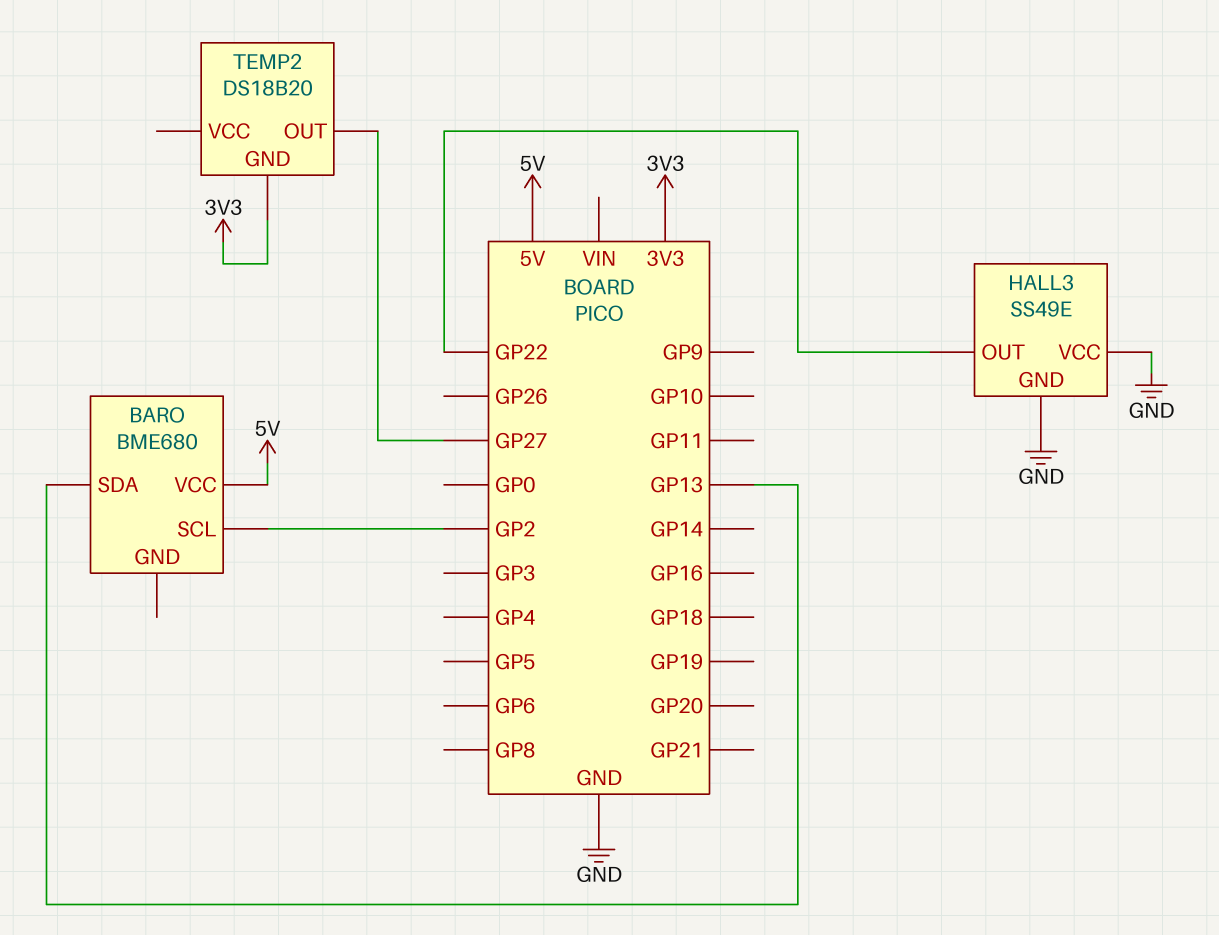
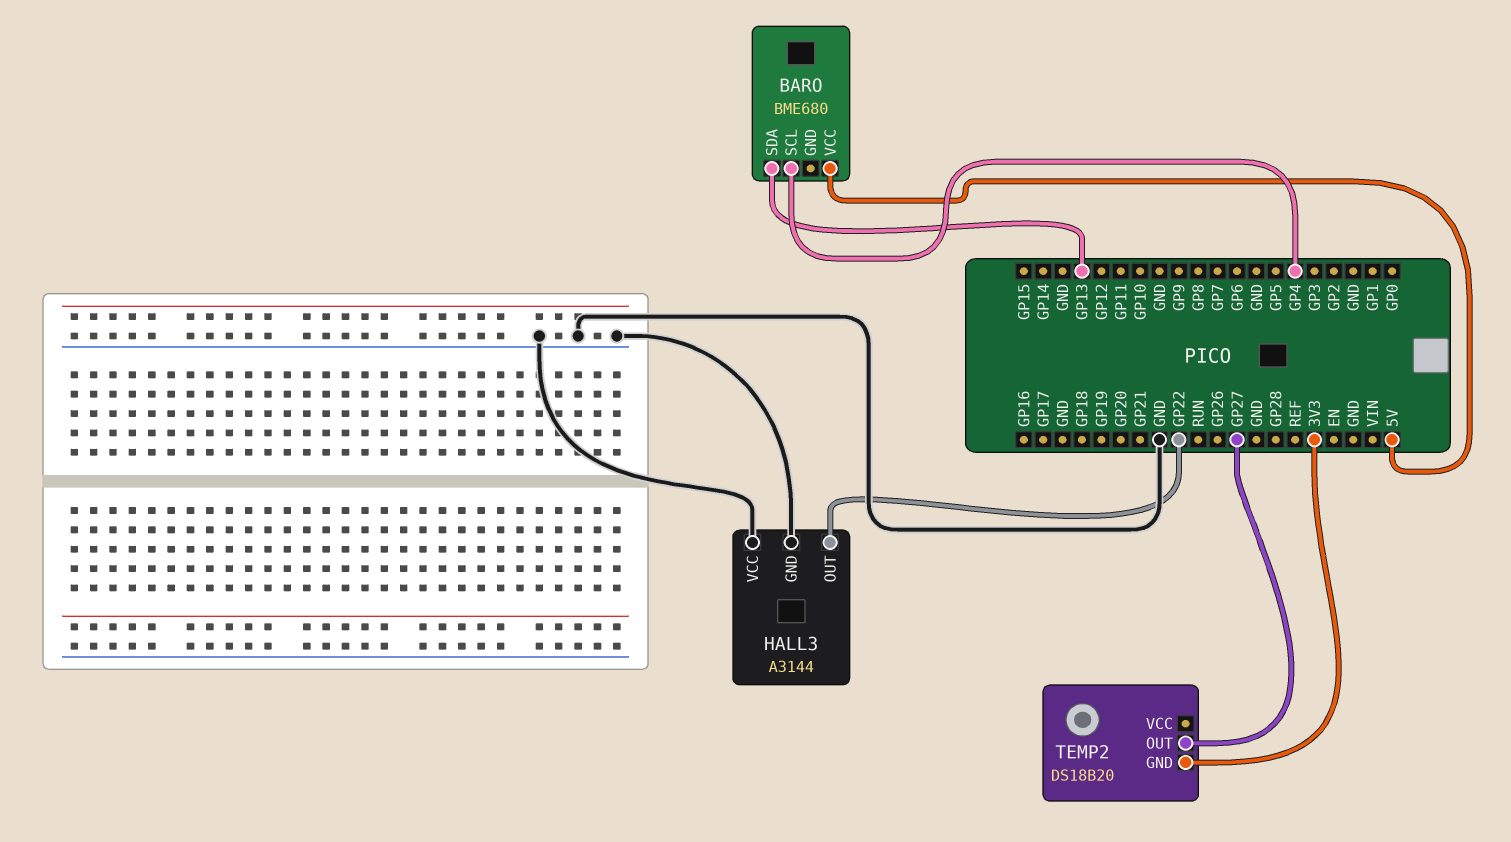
BARO pin SCL: GP2 -> GP4
HALL3: SS49E -> A3144

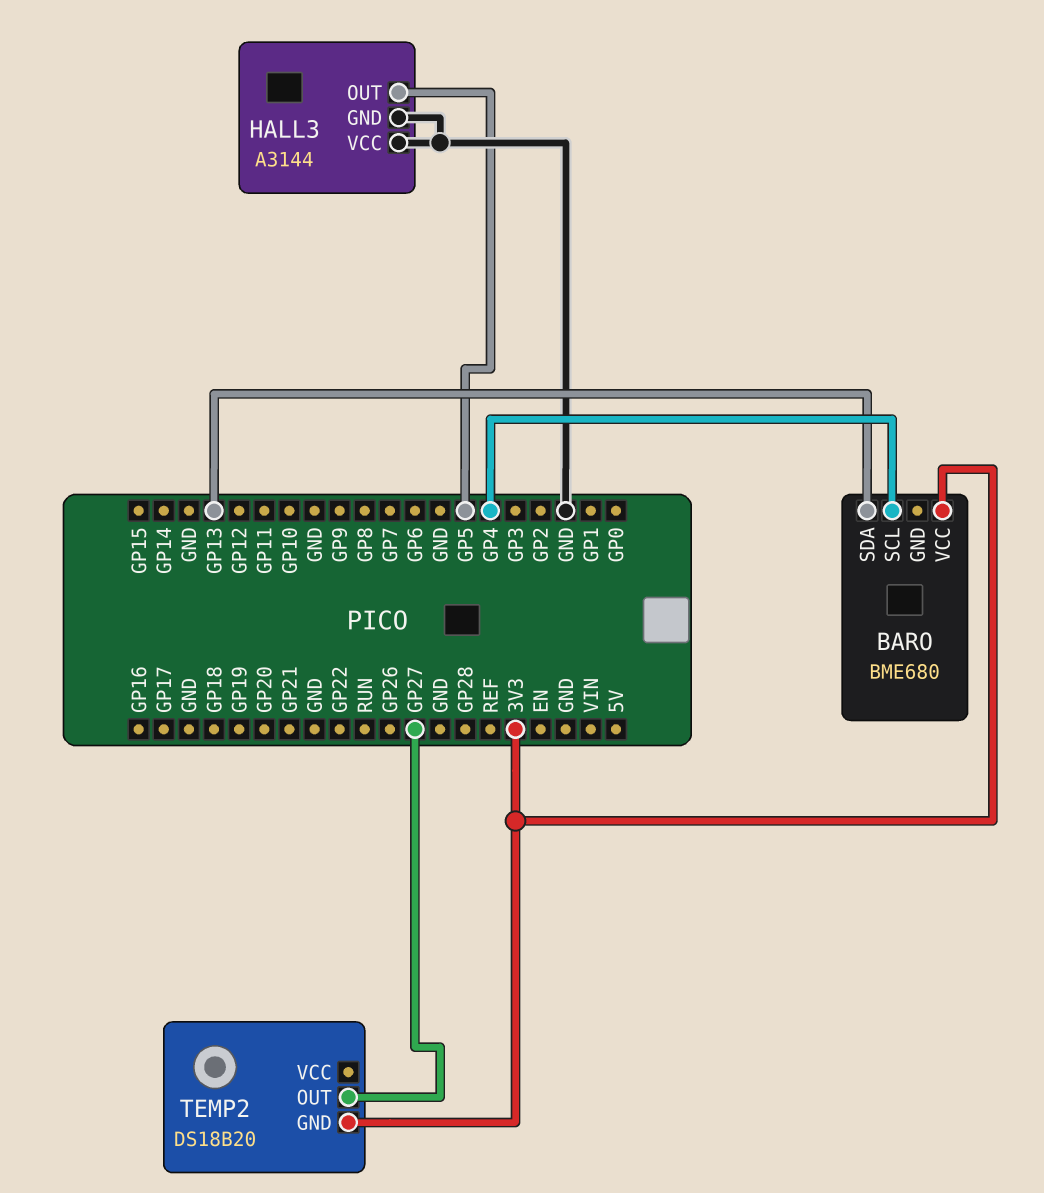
BARO pin VCC: 5V -> 3V3
HALL3 pin OUT: GP22 -> GP5

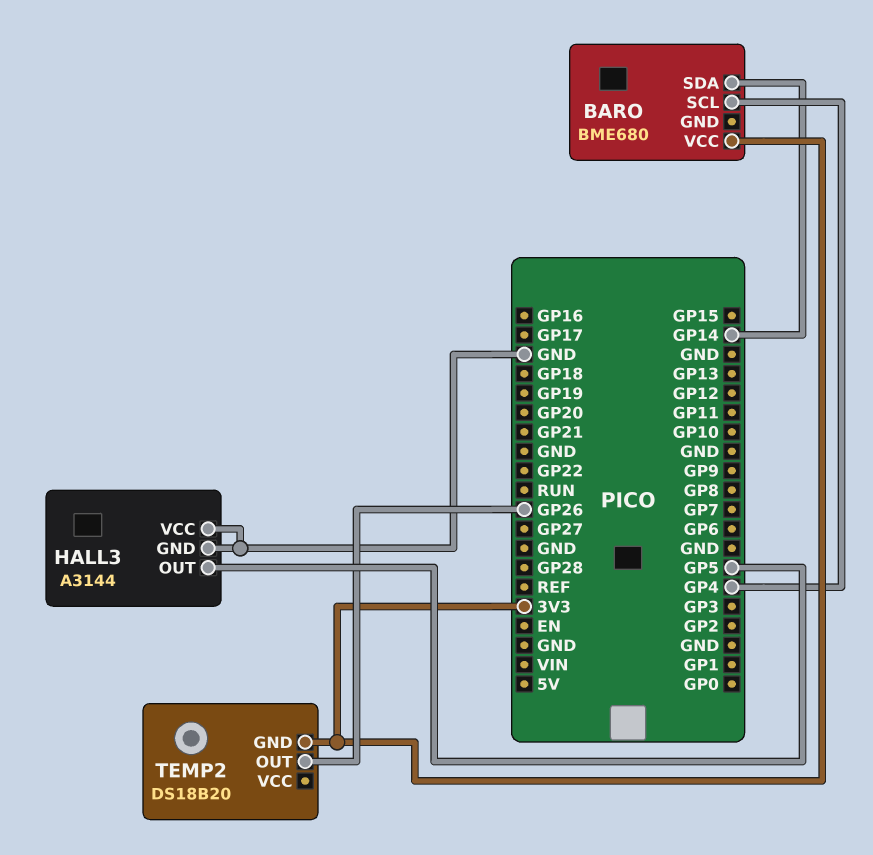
BARO pin SDA: GP13 -> GP14
TEMP2 pin OUT: GP27 -> GP26

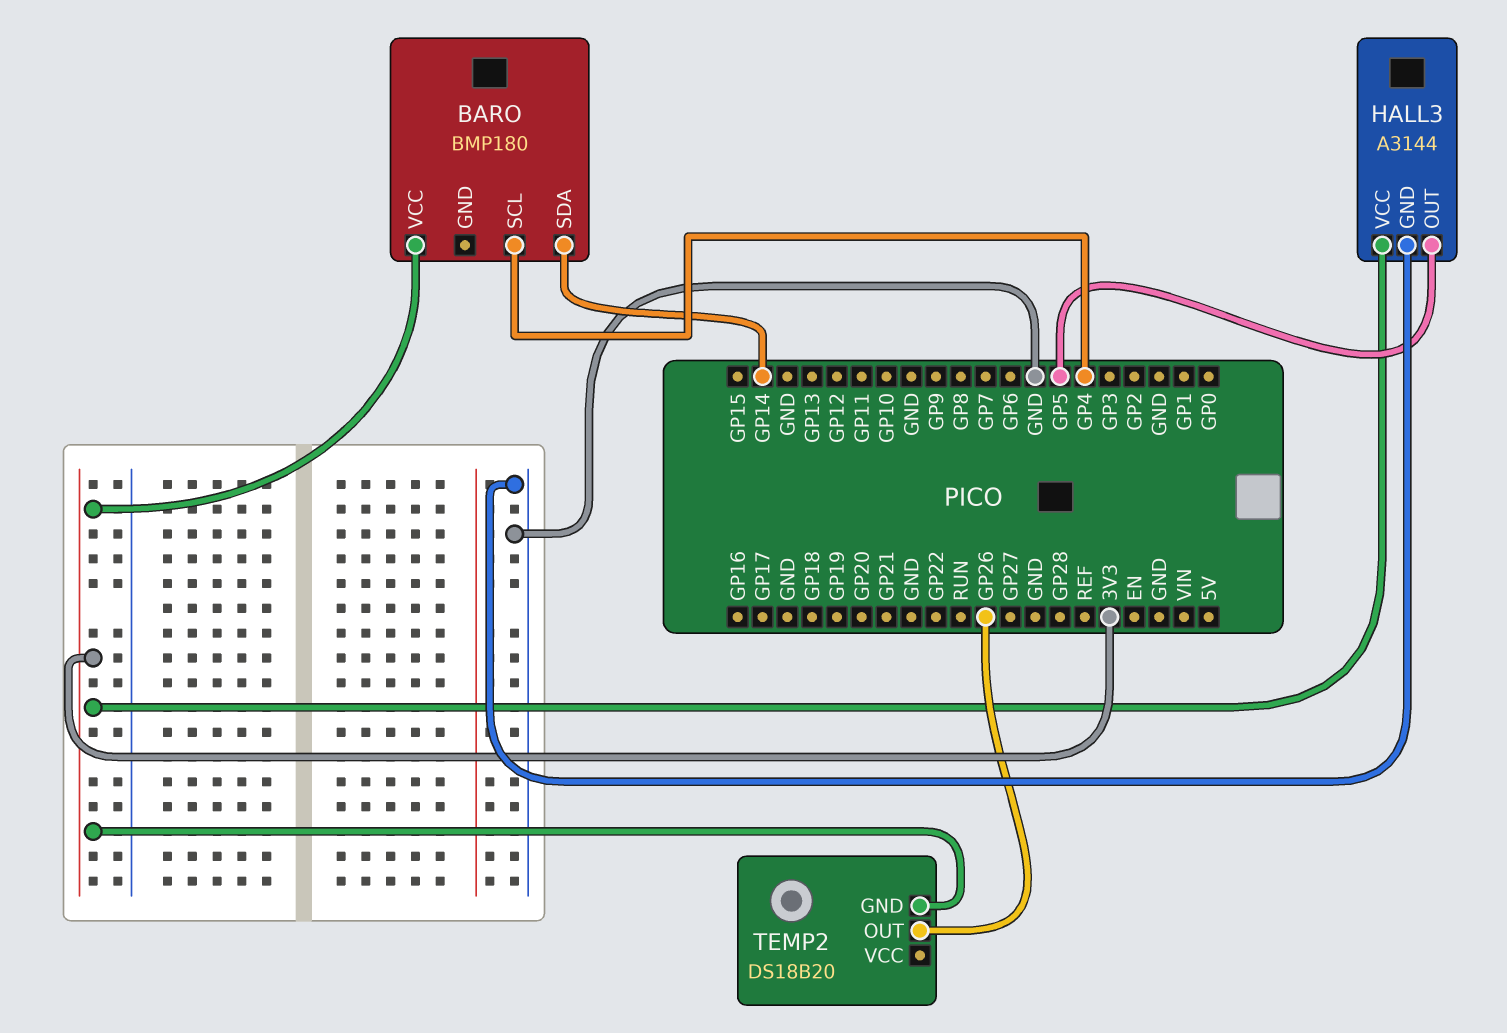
BARO: BME680 -> BMP180
HALL3 pin VCC: GND -> 3V3

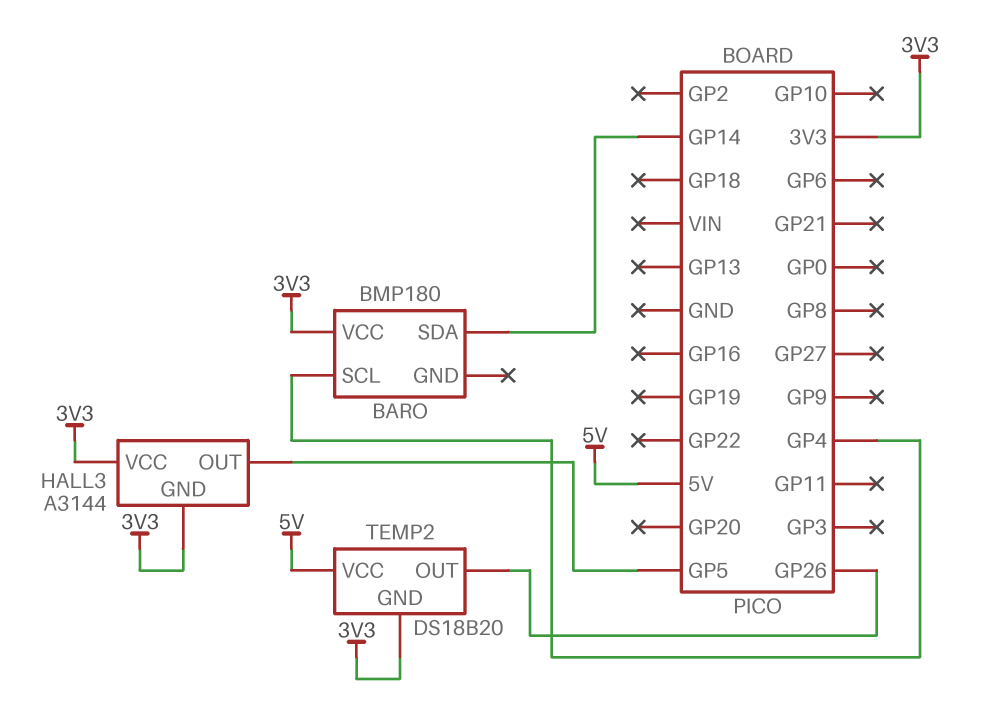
HALL3 pin GND: GND -> 3V3
TEMP2 pin VCC: none -> 5V

